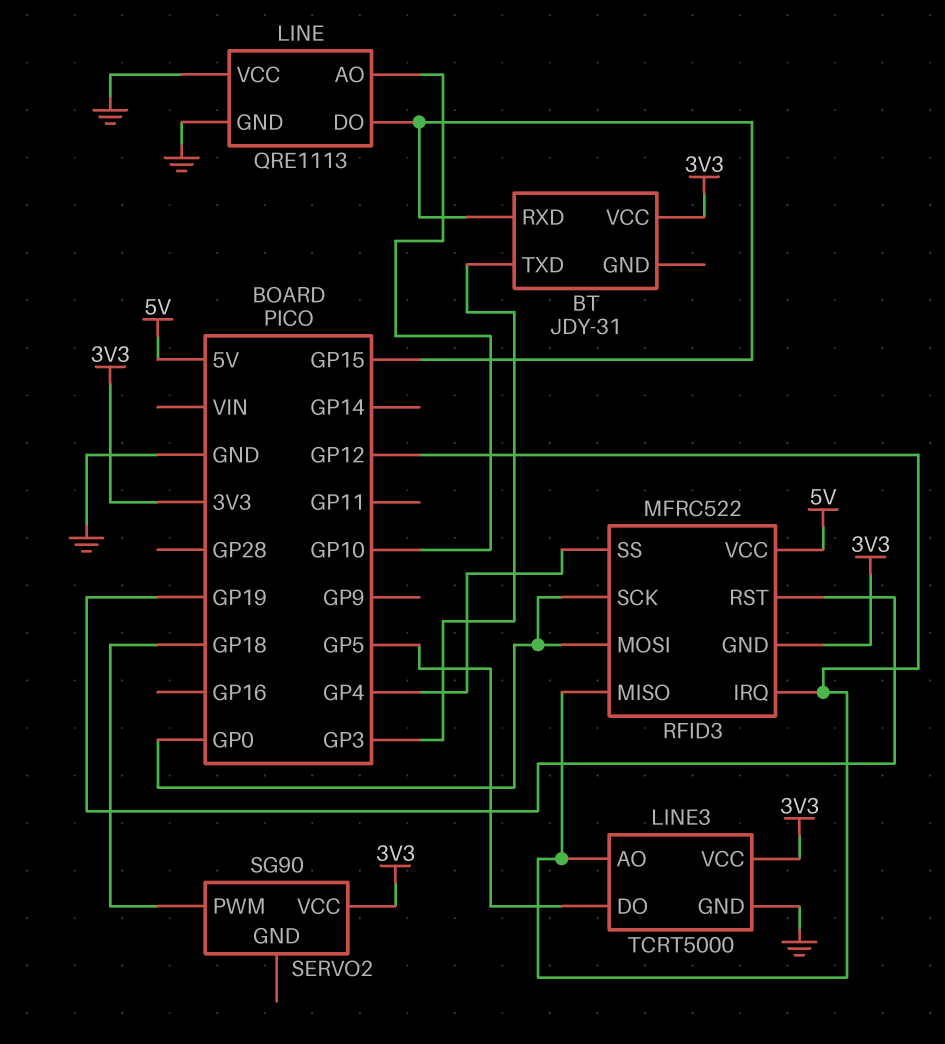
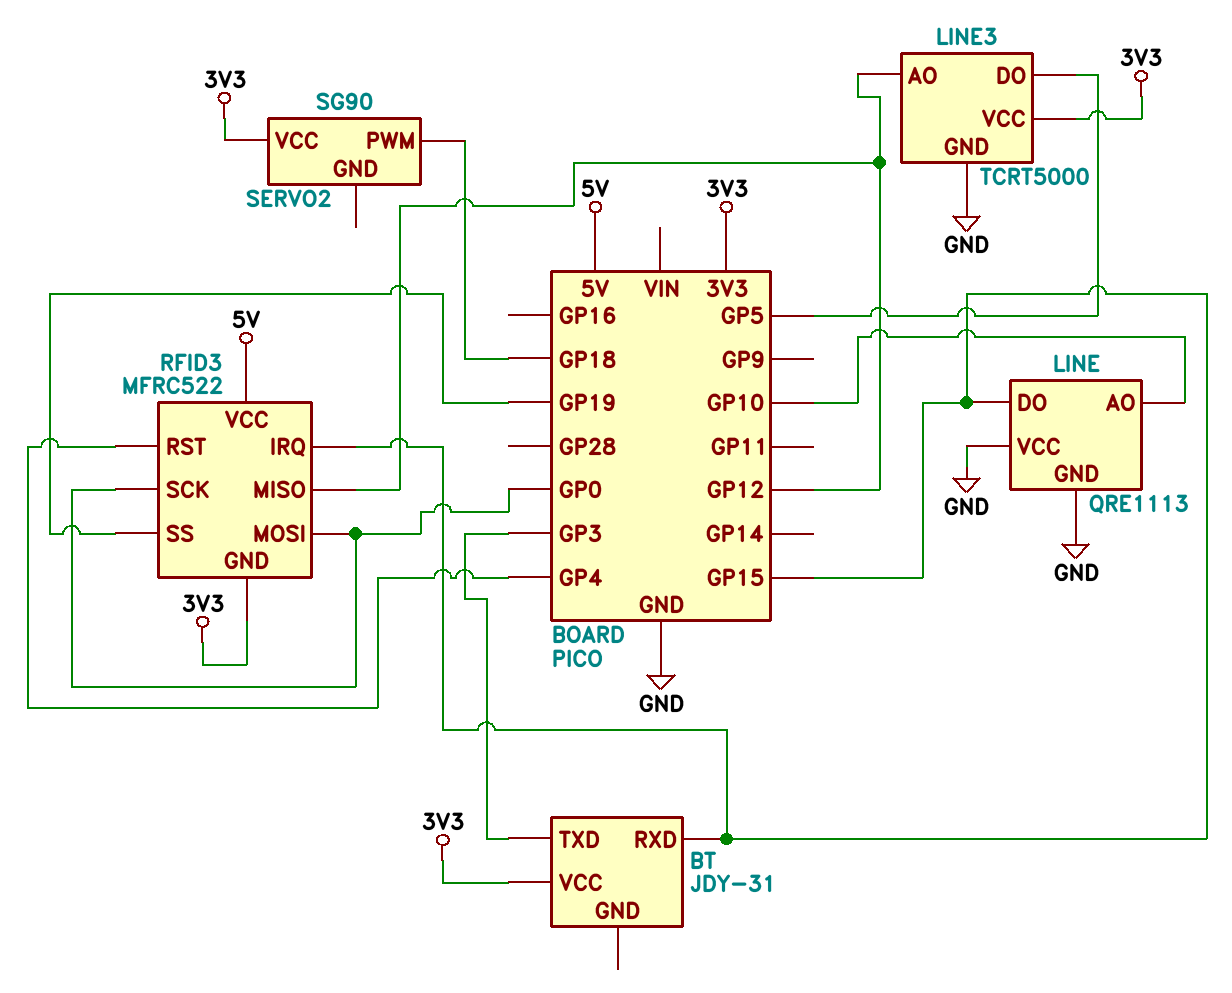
RFID3 pin IRQ: GP12 -> GP15
RFID3 pin RST: GP19 -> GP4
RFID3 pin SS: GP4 -> GP19

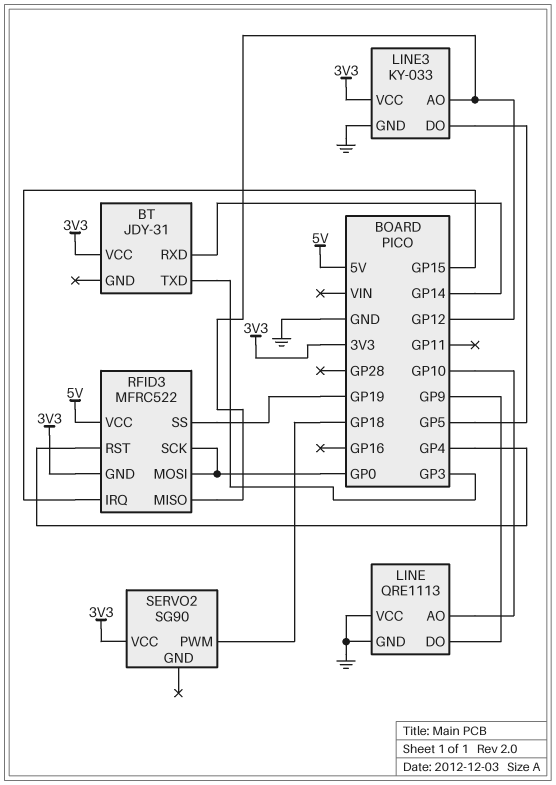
BT pin RXD: GP15 -> GP14
LINE pin DO: GP15 -> GP9
LINE3: TCRT5000 -> KY-033

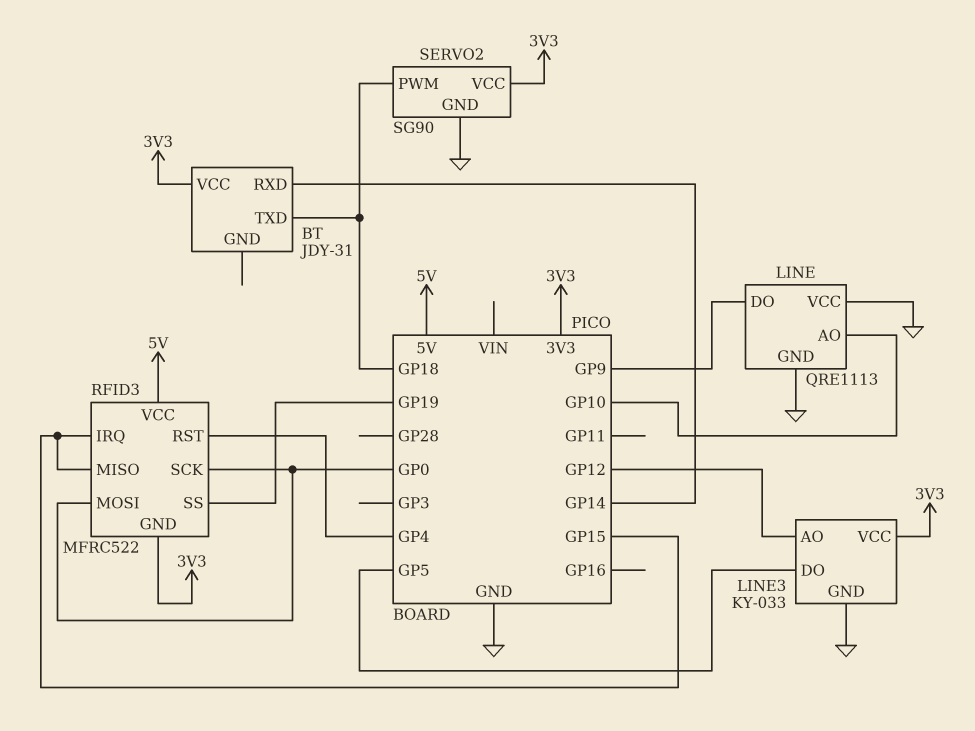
BT pin TXD: GP3 -> GP18
RFID3 pin MISO: GP12 -> GP15
SERVO2 pin GND: none -> GND

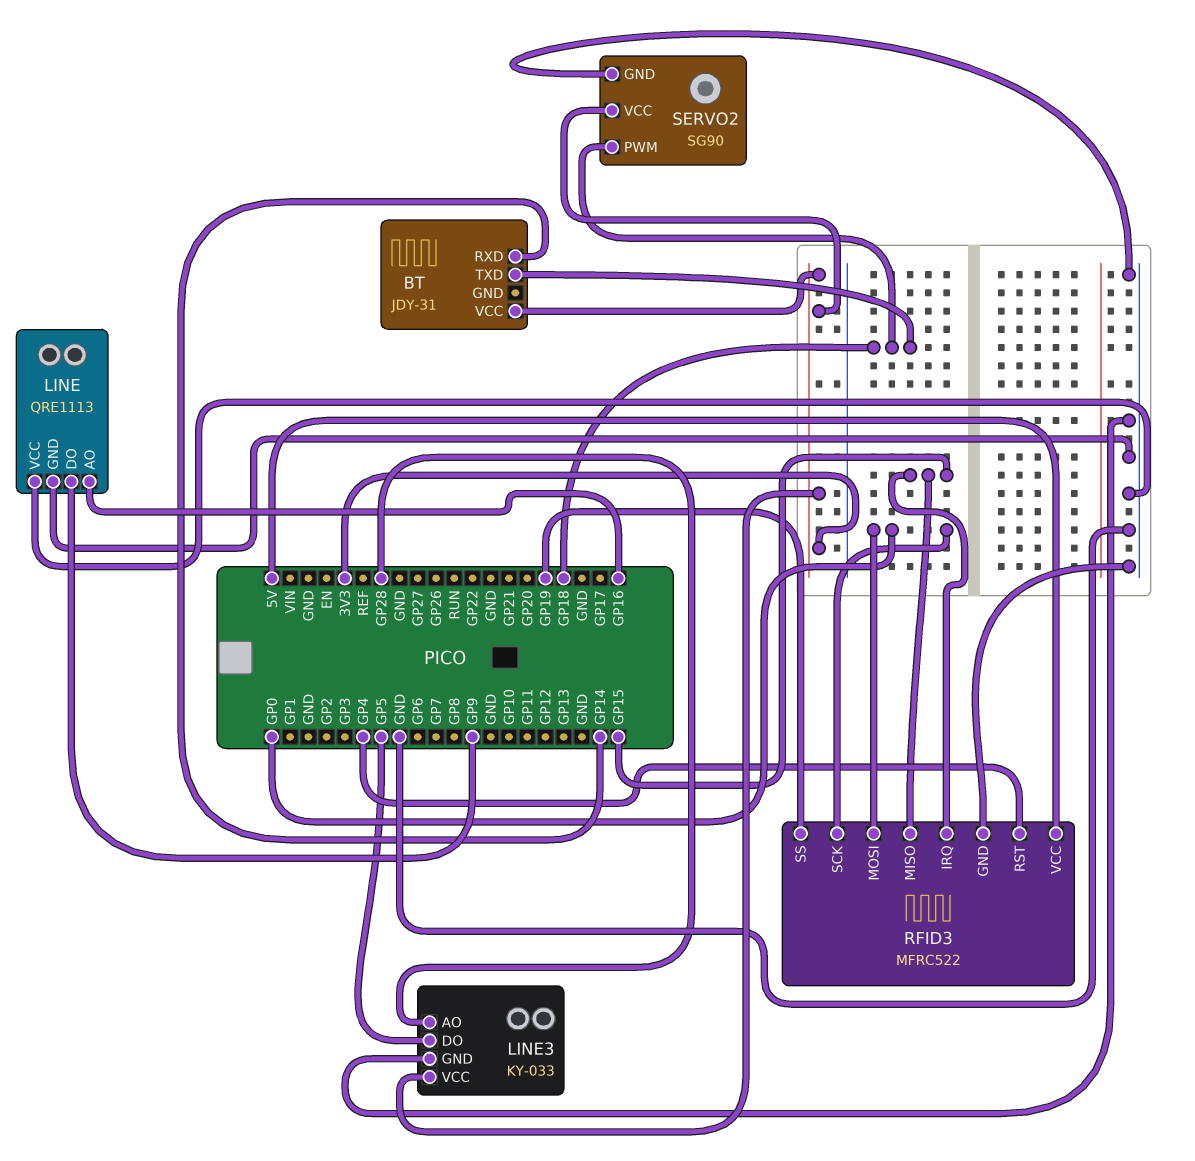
LINE pin AO: GP10 -> GP16
LINE3 pin AO: GP12 -> GP28
RFID3 pin GND: 3V3 -> GND

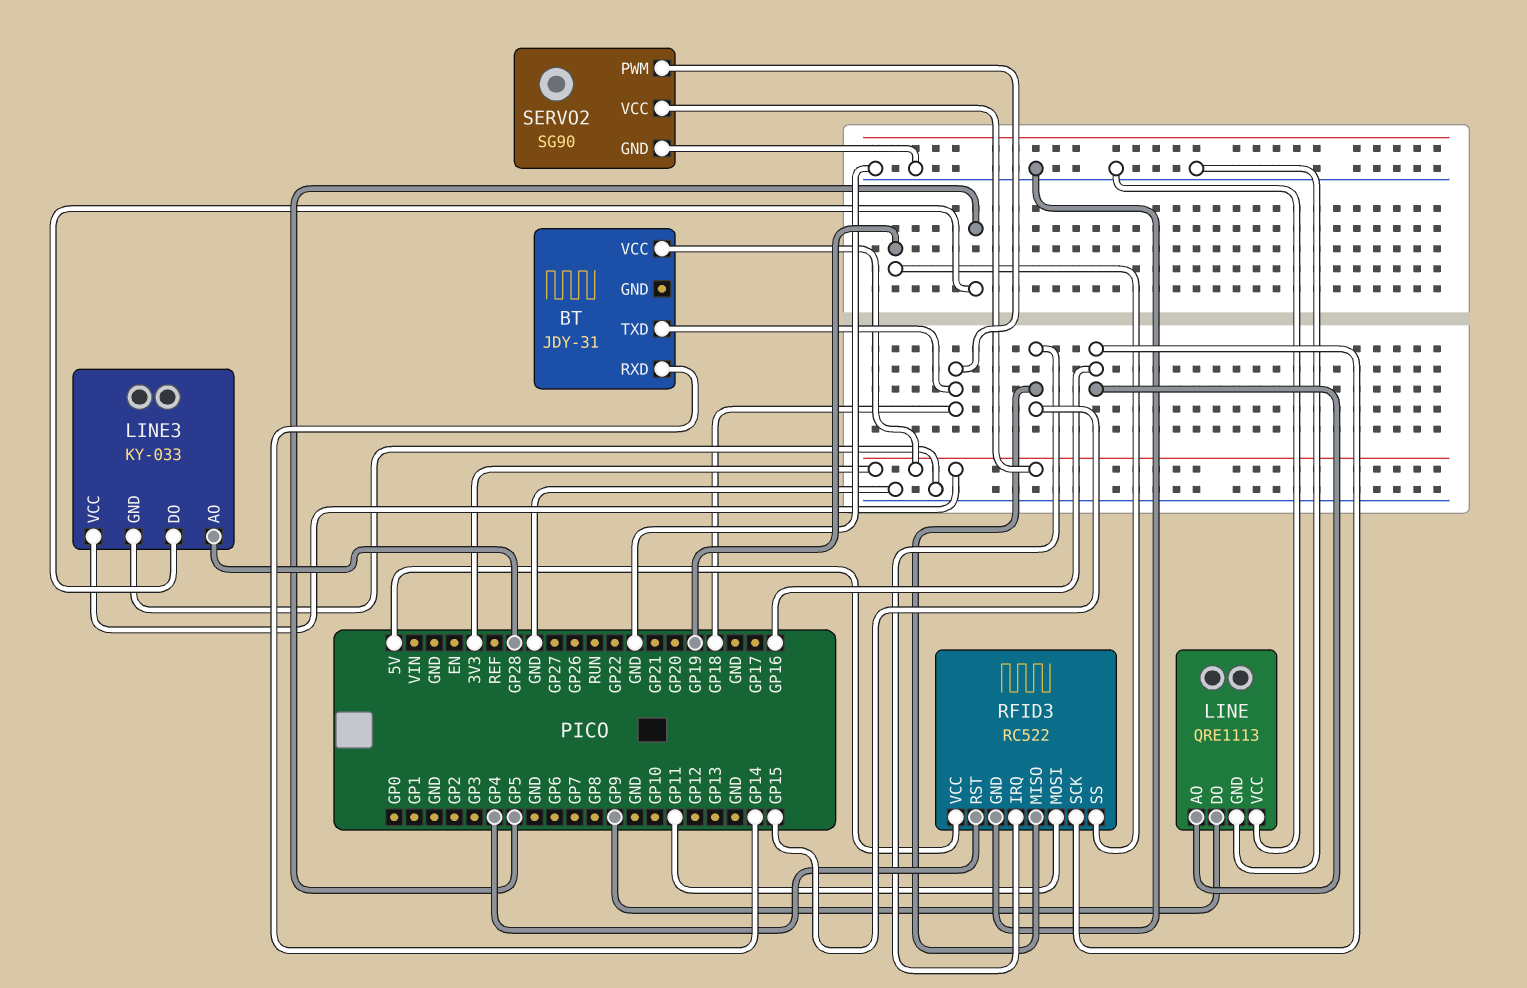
RFID3: MFRC522 -> RC522
RFID3 pin MOSI: GP0 -> GP11
RFID3 pin SCK: GP0 -> GP16

